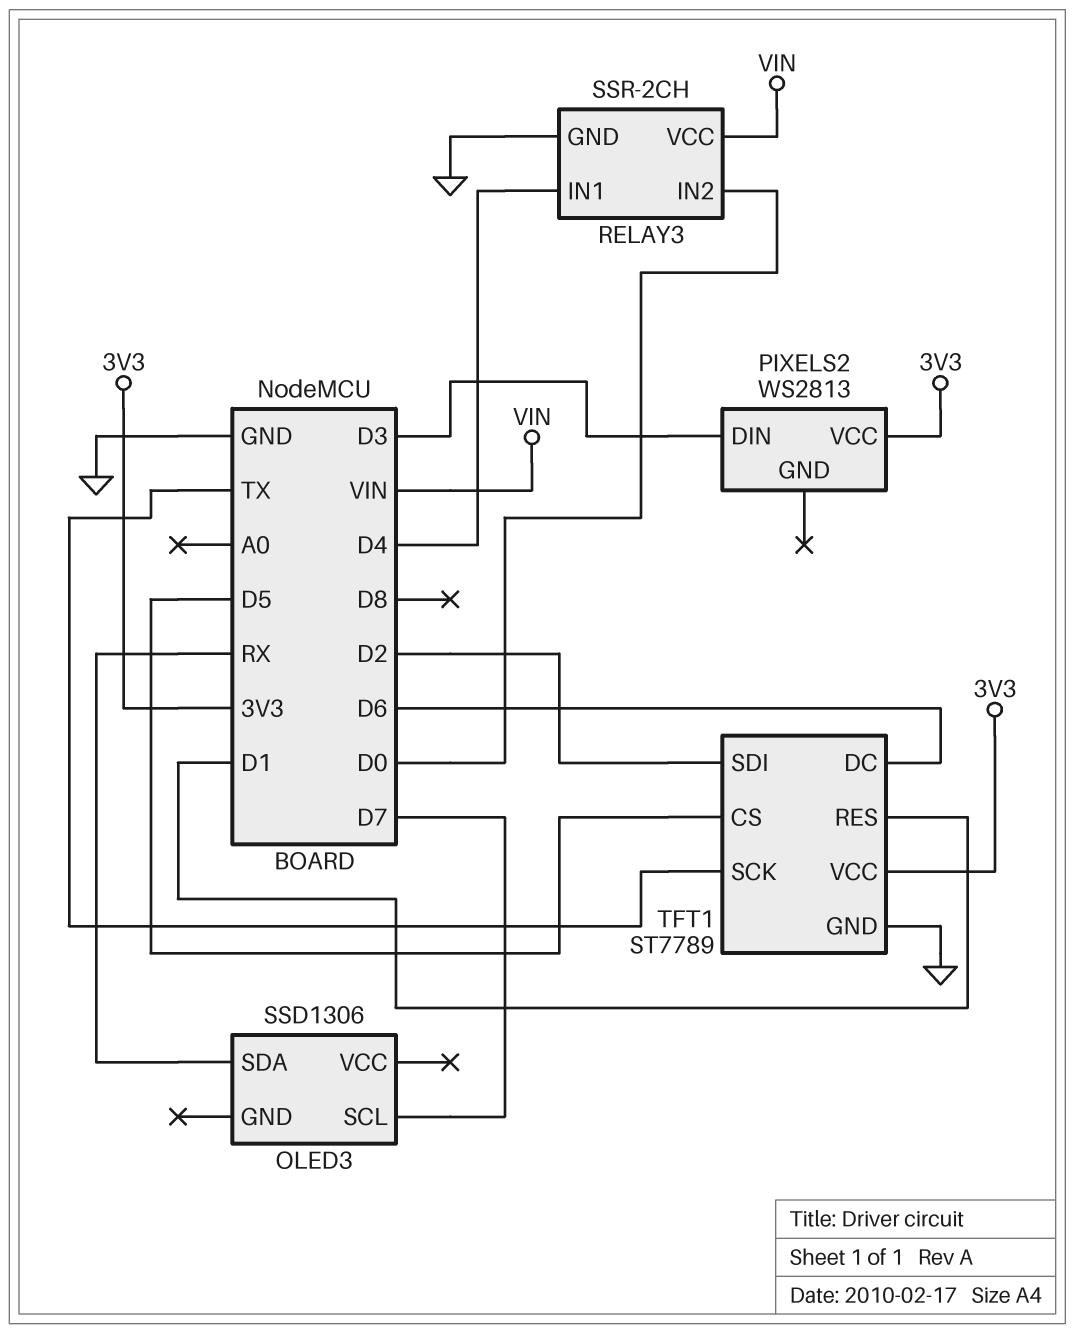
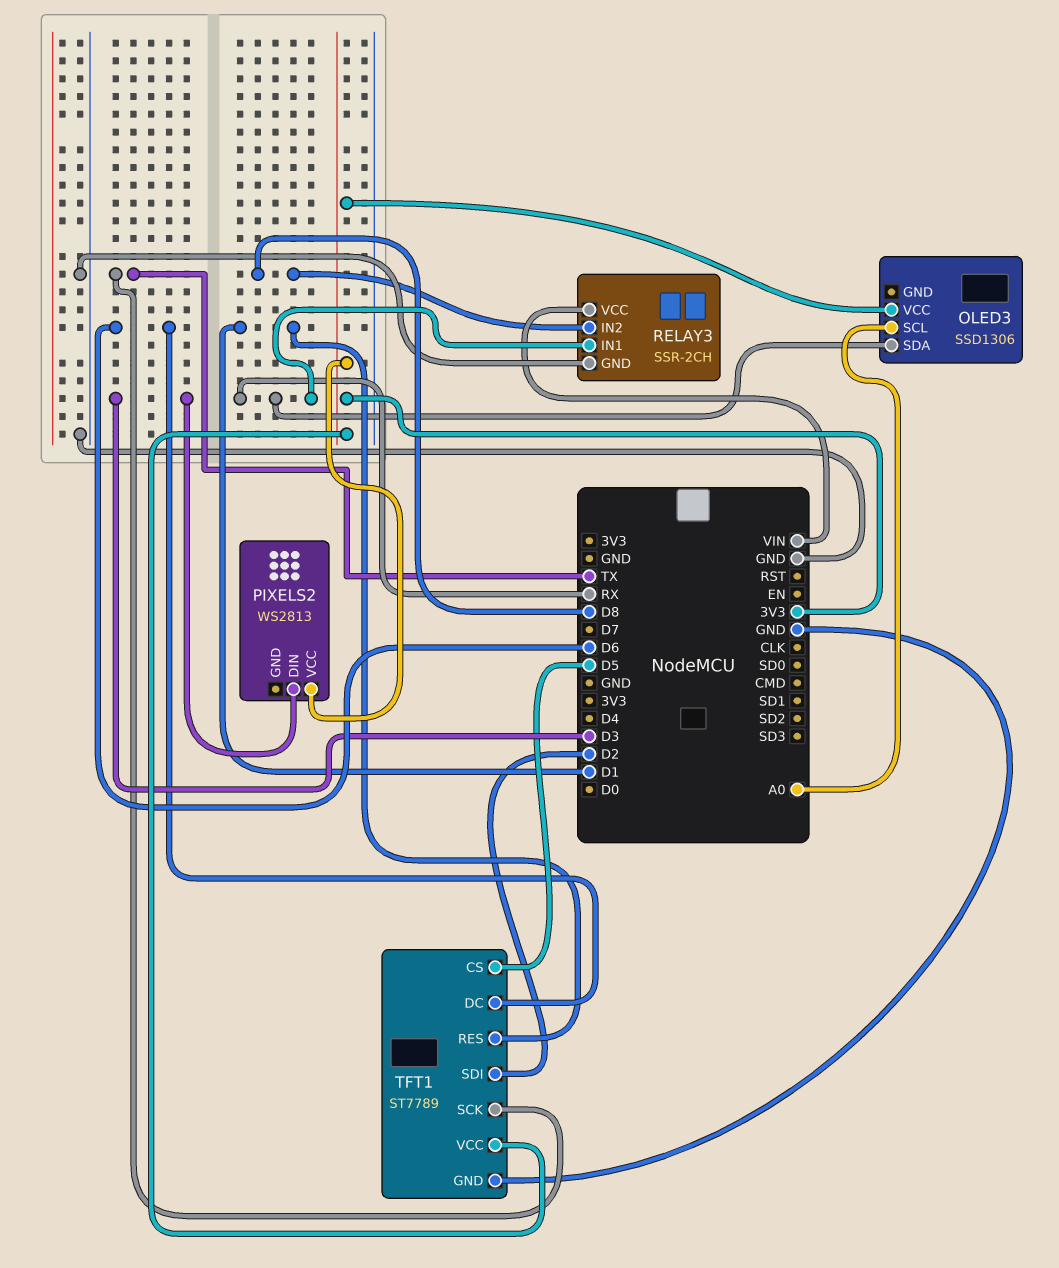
OLED3 pin SCL: D7 -> A0
OLED3 pin VCC: none -> 3V3
RELAY3 pin IN1: D4 -> RX
RELAY3 pin IN2: D0 -> D8

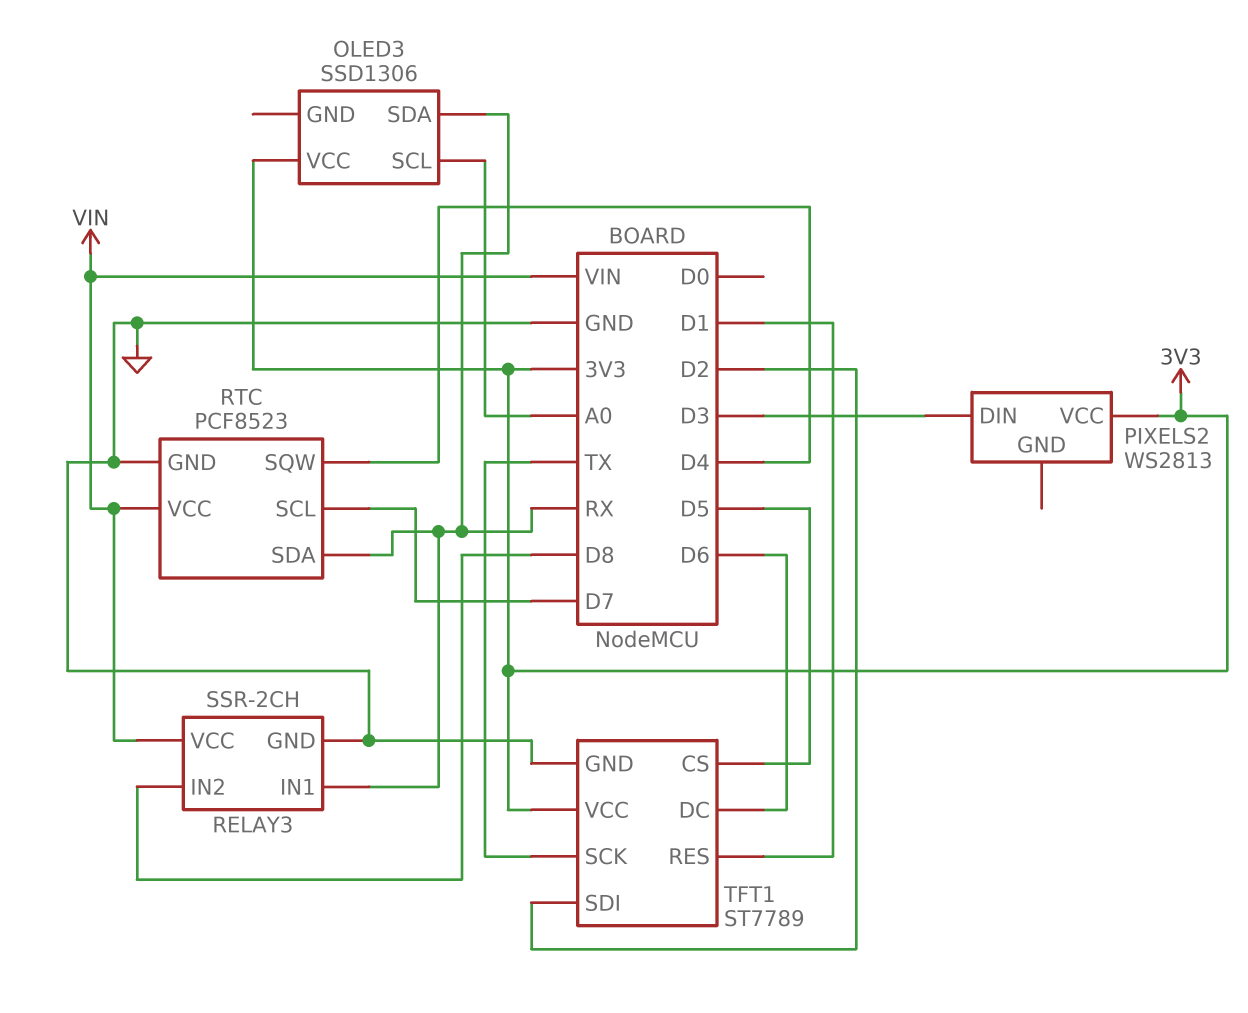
RTC: none -> PCF8523
RTC pin GND: none -> GND
RTC pin SCL: none -> D7
RTC pin SDA: none -> RX
RTC pin SQW: none -> D4
RTC pin VCC: none -> VIN

